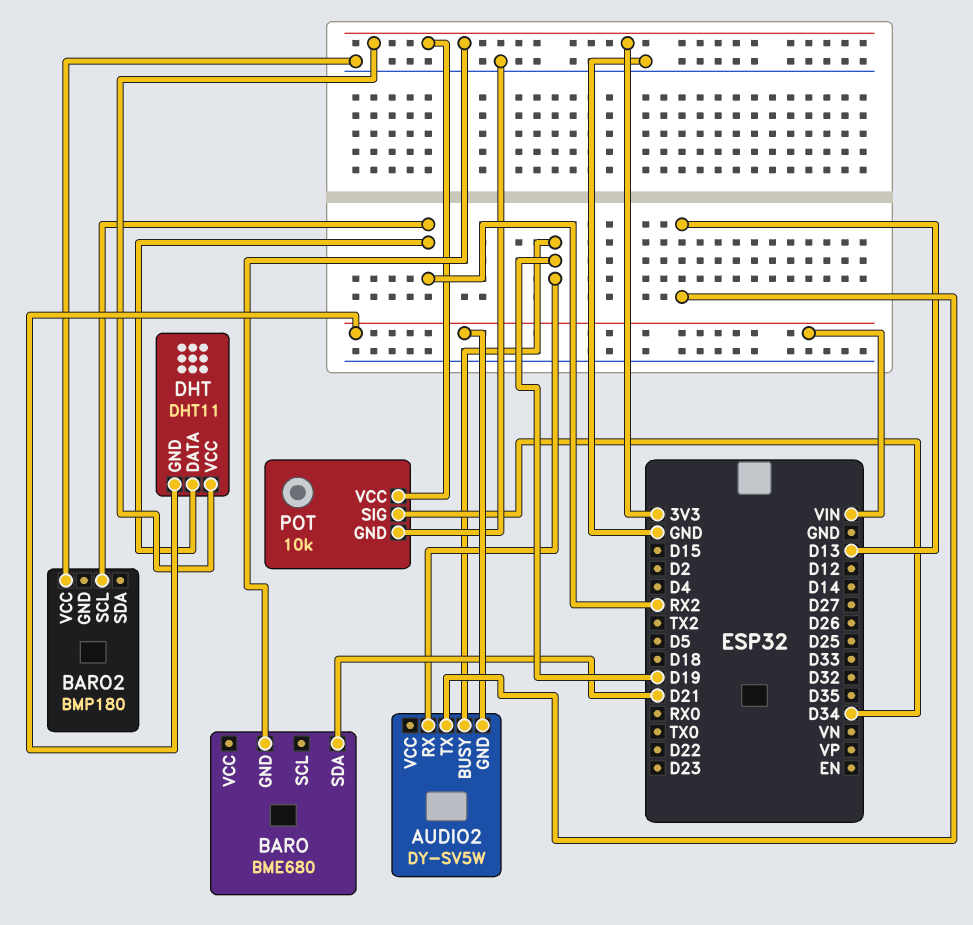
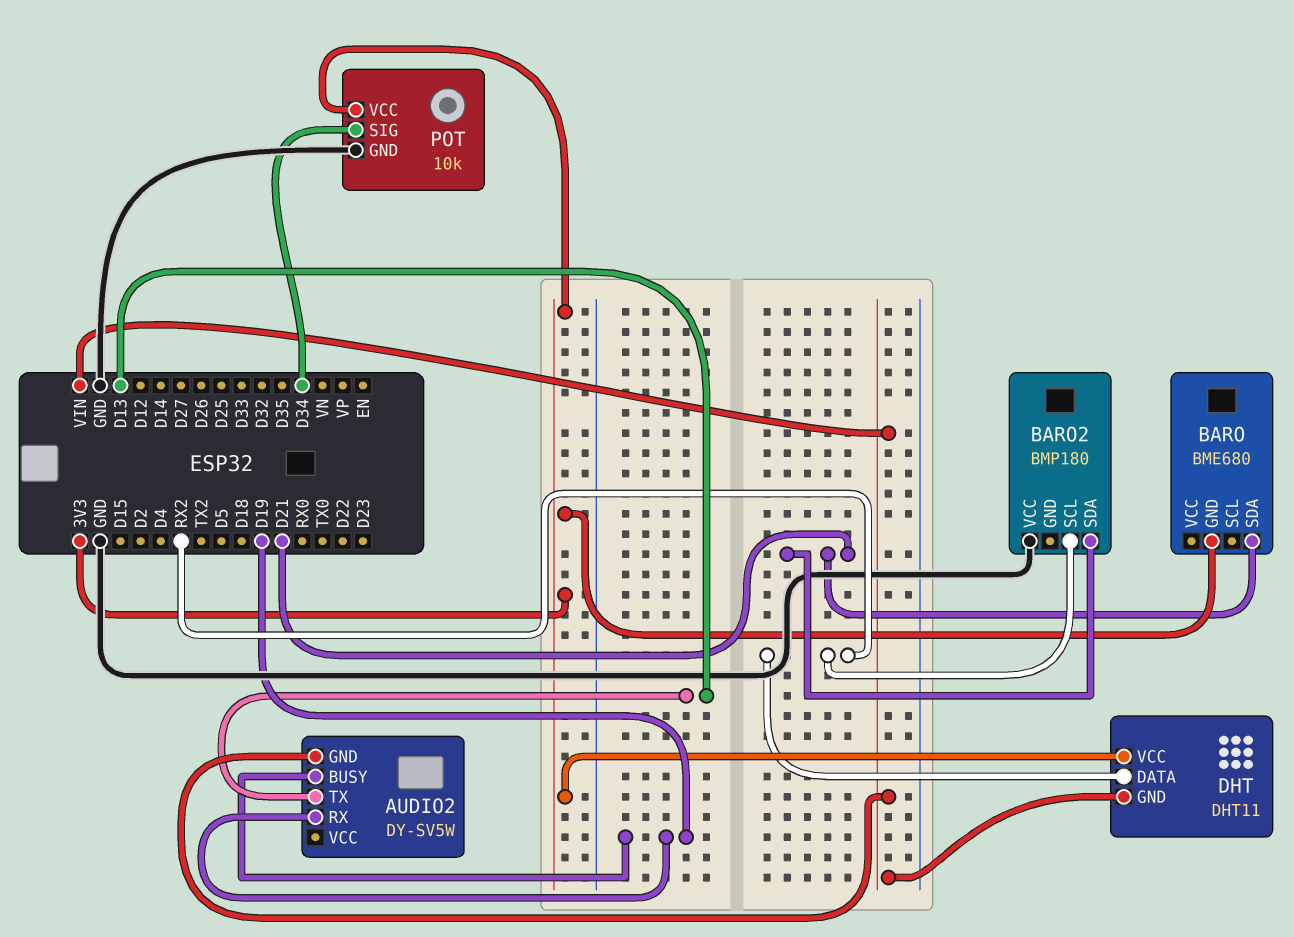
BARO2 pin SDA: none -> D21

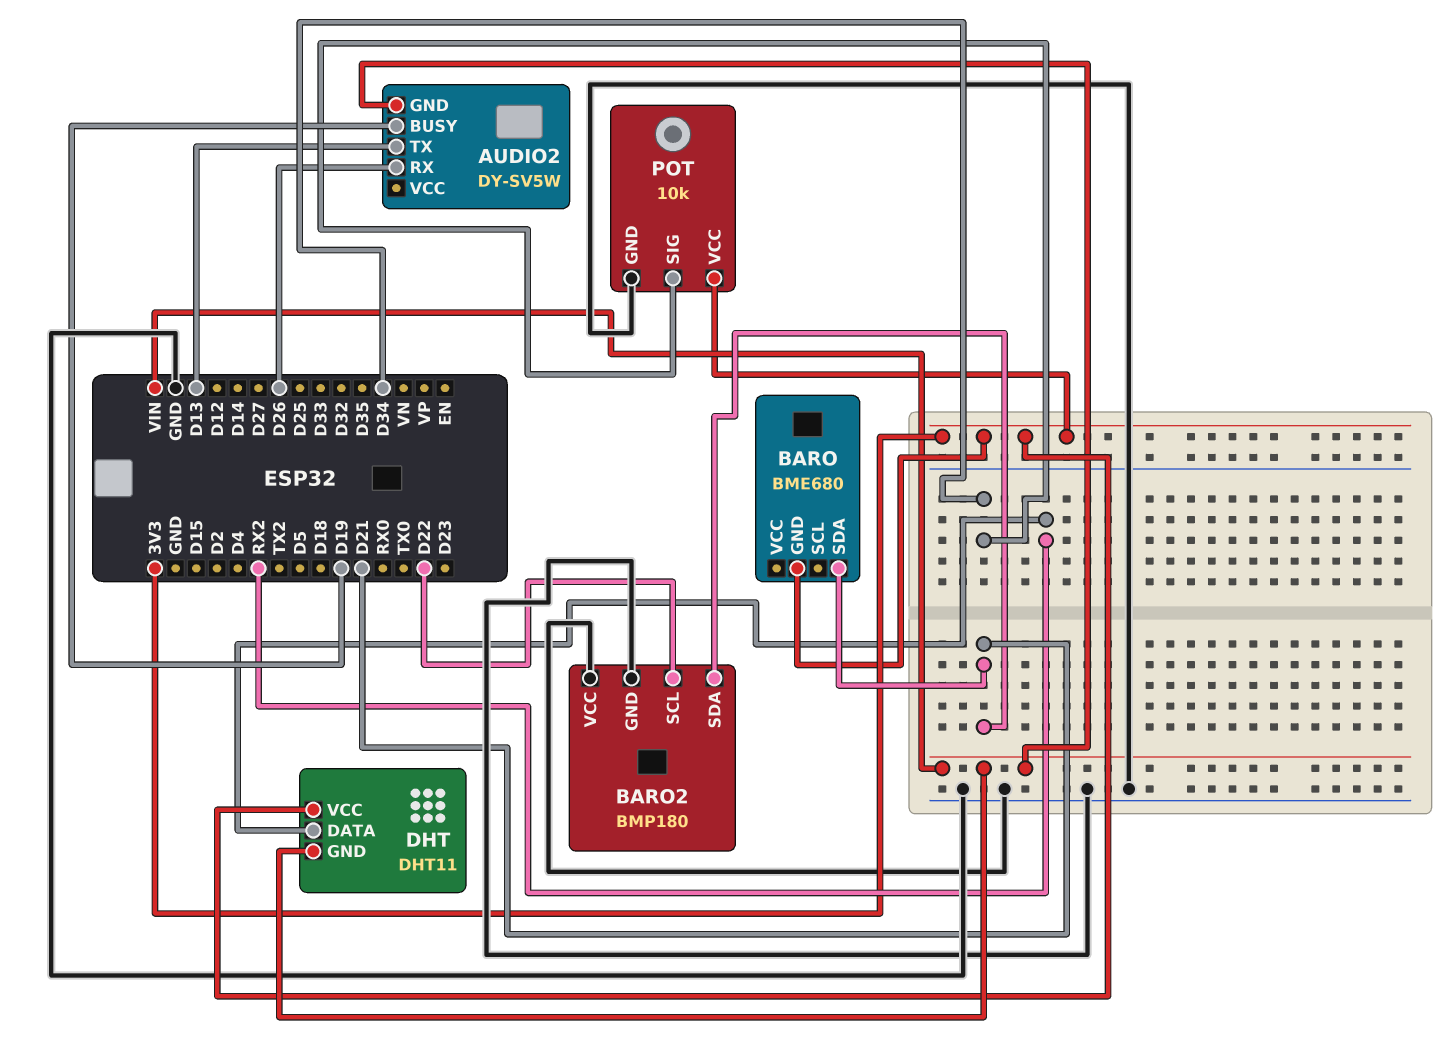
AUDIO2 pin RX: D19 -> D26
BARO2 pin GND: none -> GND
BARO2 pin SCL: RX2 -> D22

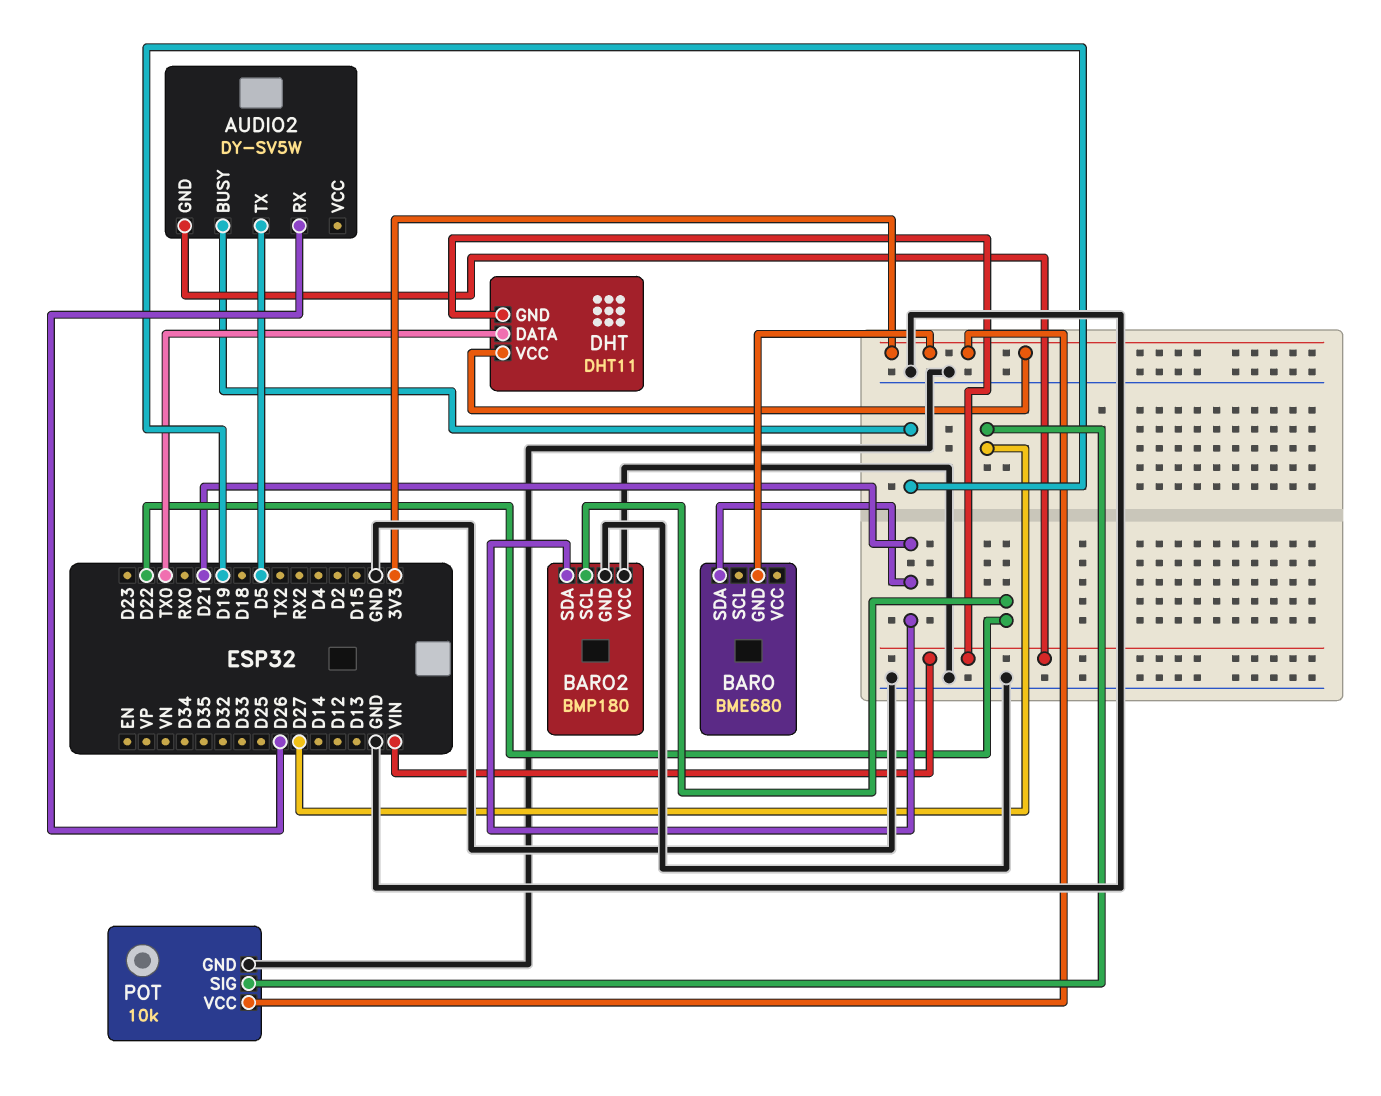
AUDIO2 pin TX: D13 -> D5
DHT pin DATA: RX2 -> TX0
POT pin SIG: D34 -> D27

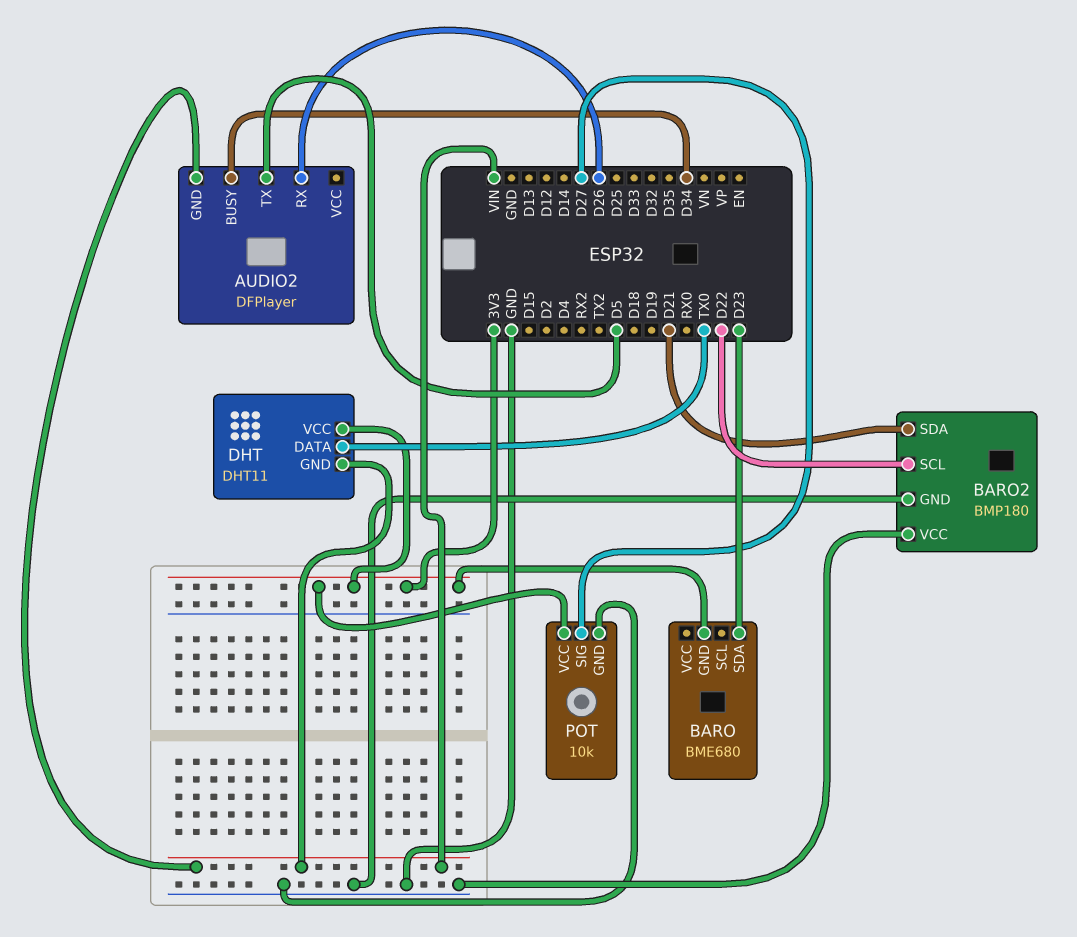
AUDIO2: DY-SV5W -> DFPlayer
AUDIO2 pin BUSY: D19 -> D34
BARO pin SDA: D21 -> D23

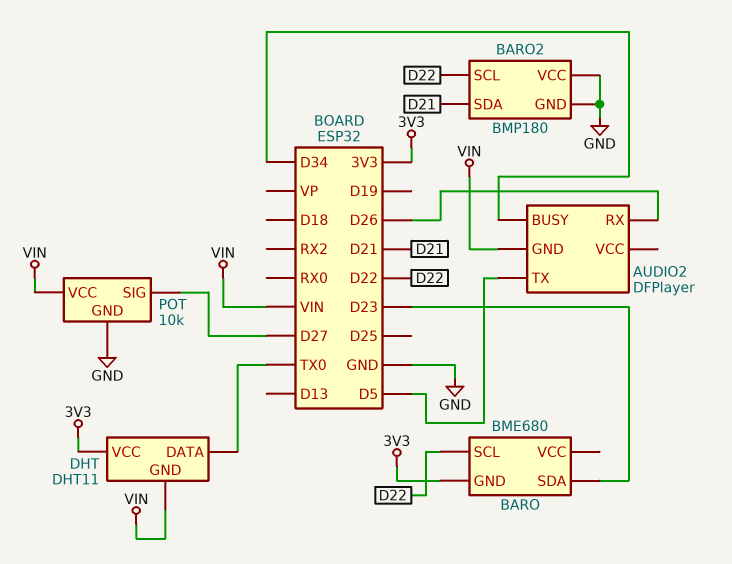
BARO pin SCL: none -> D22
POT pin VCC: 3V3 -> VIN

